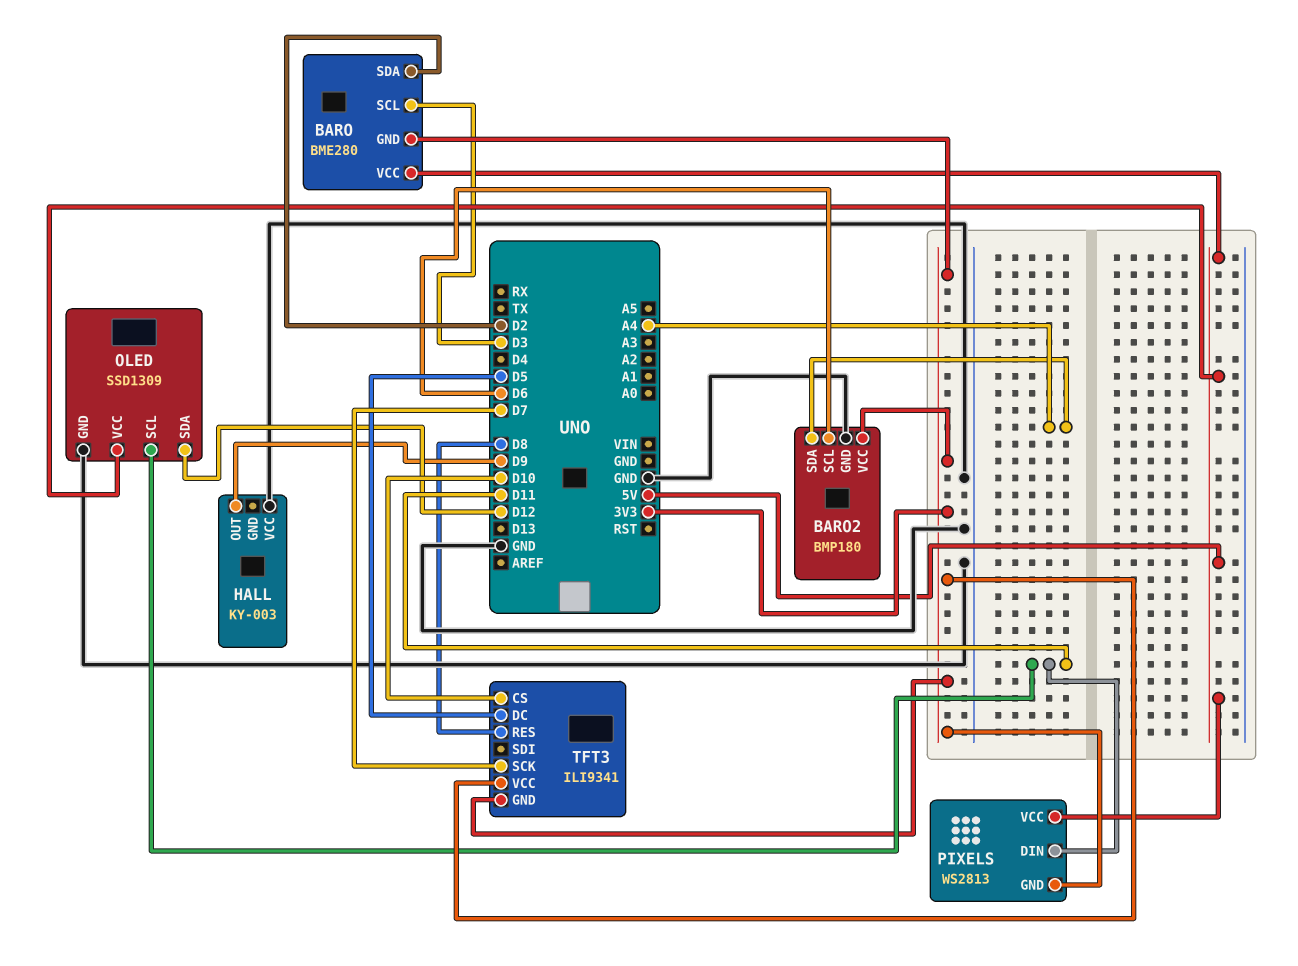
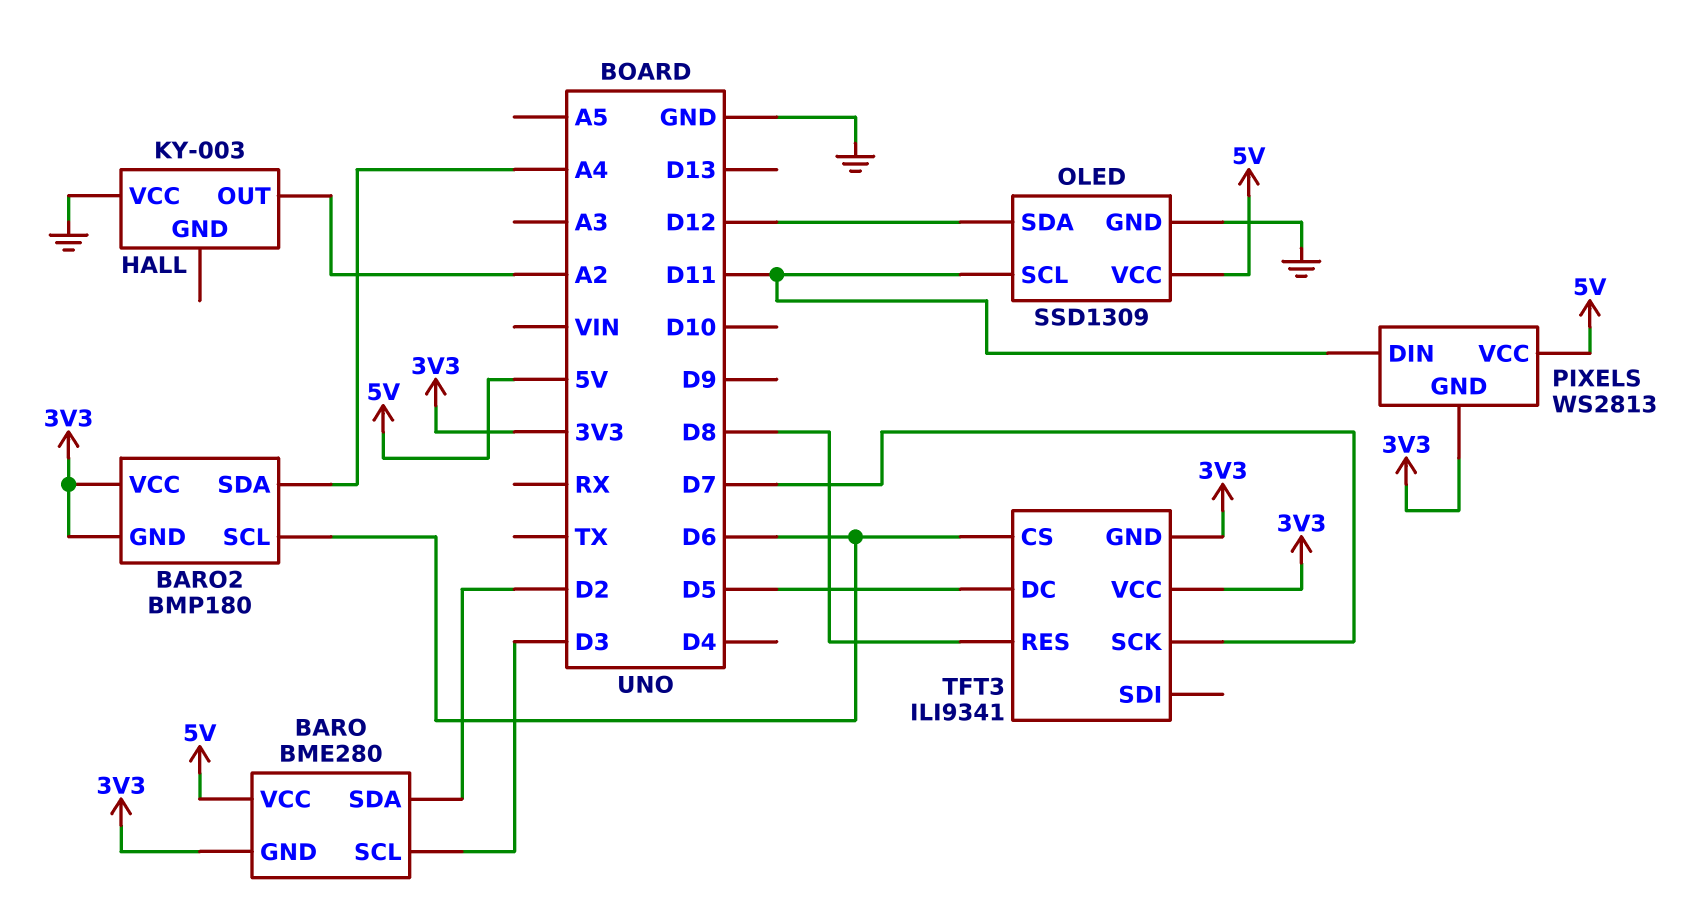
BARO2 pin GND: GND -> 3V3
HALL pin OUT: D9 -> A2
TFT3 pin CS: D10 -> D6

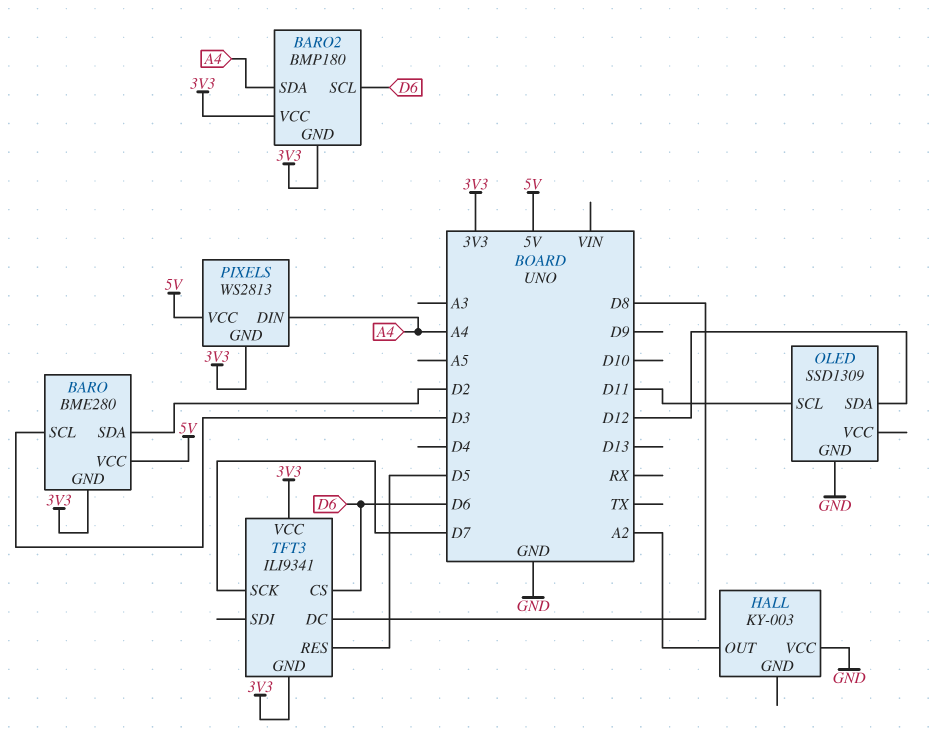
OLED pin VCC: 5V -> none
PIXELS pin DIN: D11 -> A4
TFT3 pin DC: D5 -> D8
TFT3 pin RES: D8 -> D5

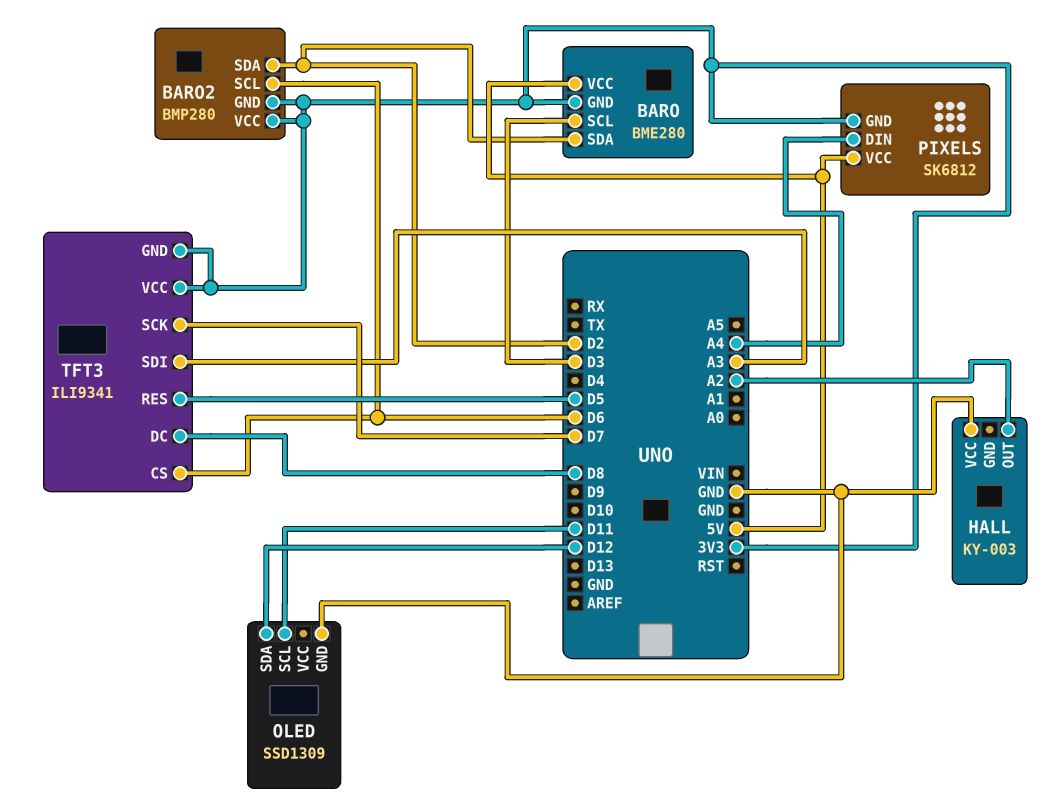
BARO2: BMP180 -> BMP280
BARO2 pin SDA: A4 -> D2
PIXELS: WS2813 -> SK6812
TFT3 pin SDI: none -> A3

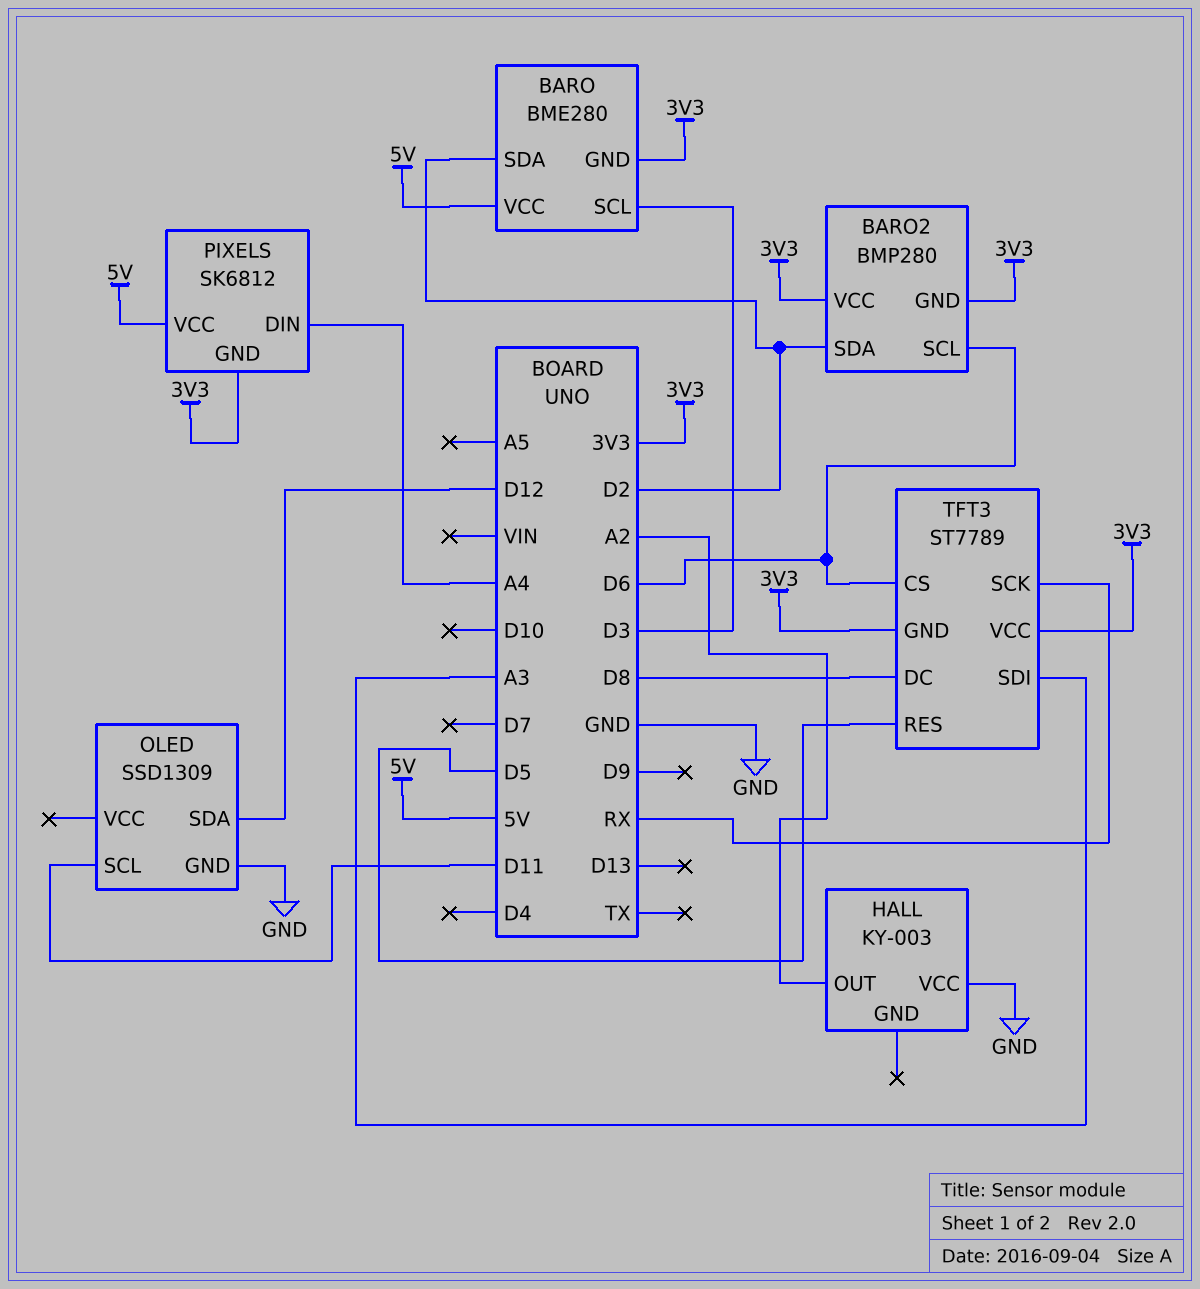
TFT3: ILI9341 -> ST7789
TFT3 pin SCK: D7 -> RX

